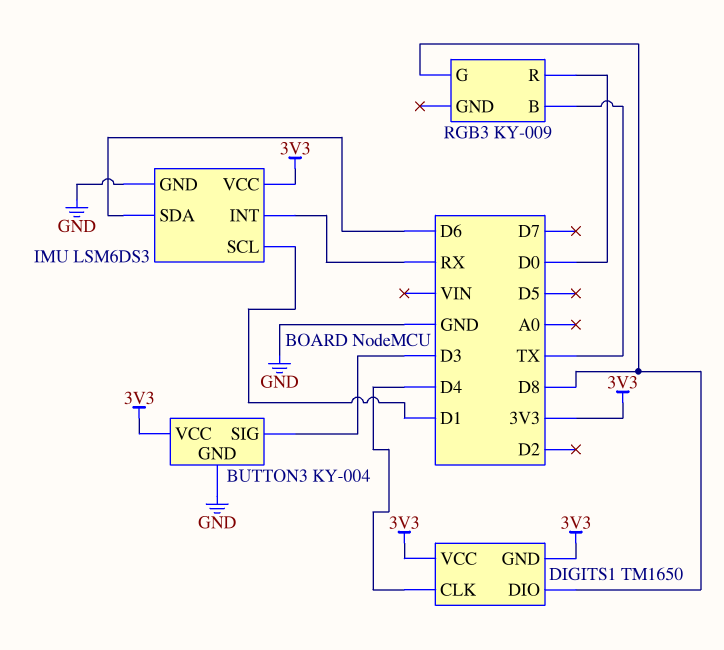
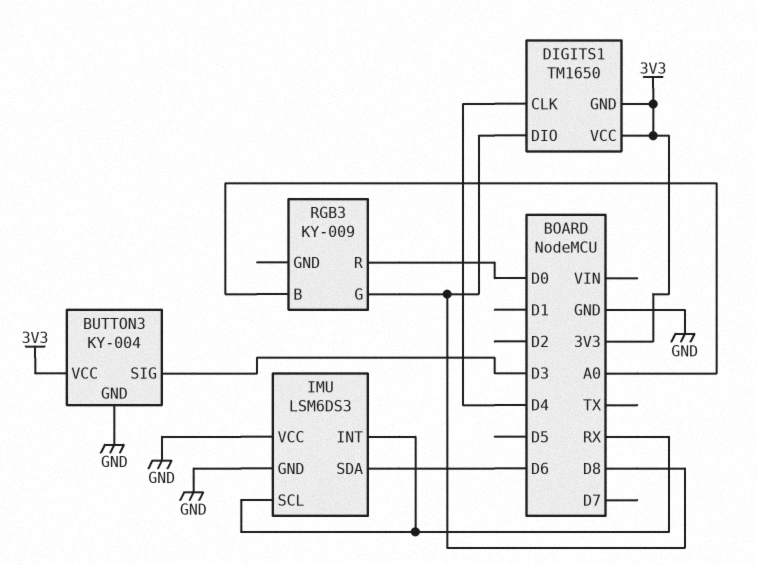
IMU pin SCL: D1 -> RX
IMU pin VCC: 3V3 -> GND
RGB3 pin B: TX -> A0

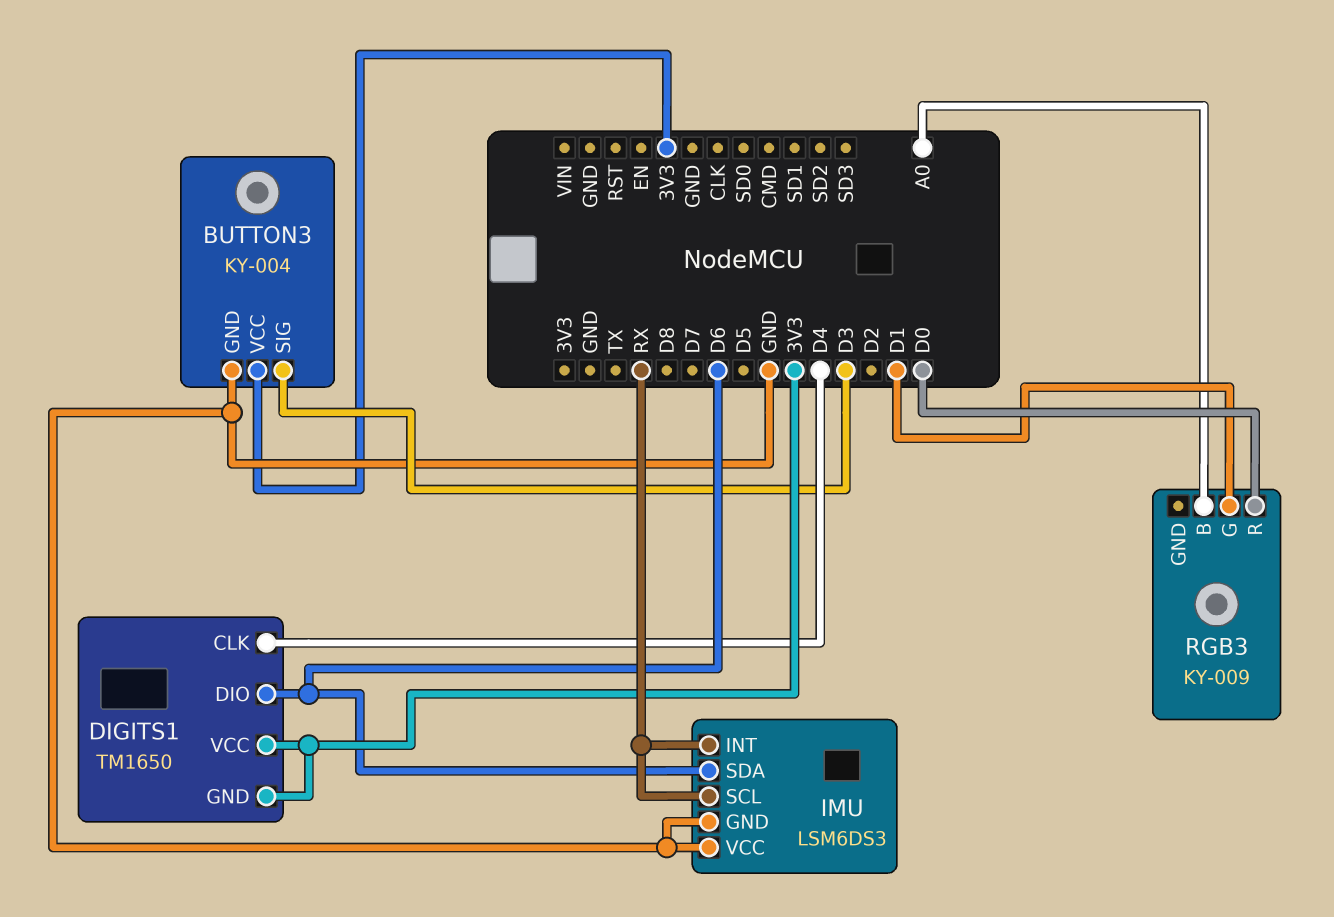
DIGITS1 pin DIO: D8 -> D6
RGB3 pin G: D8 -> D1

